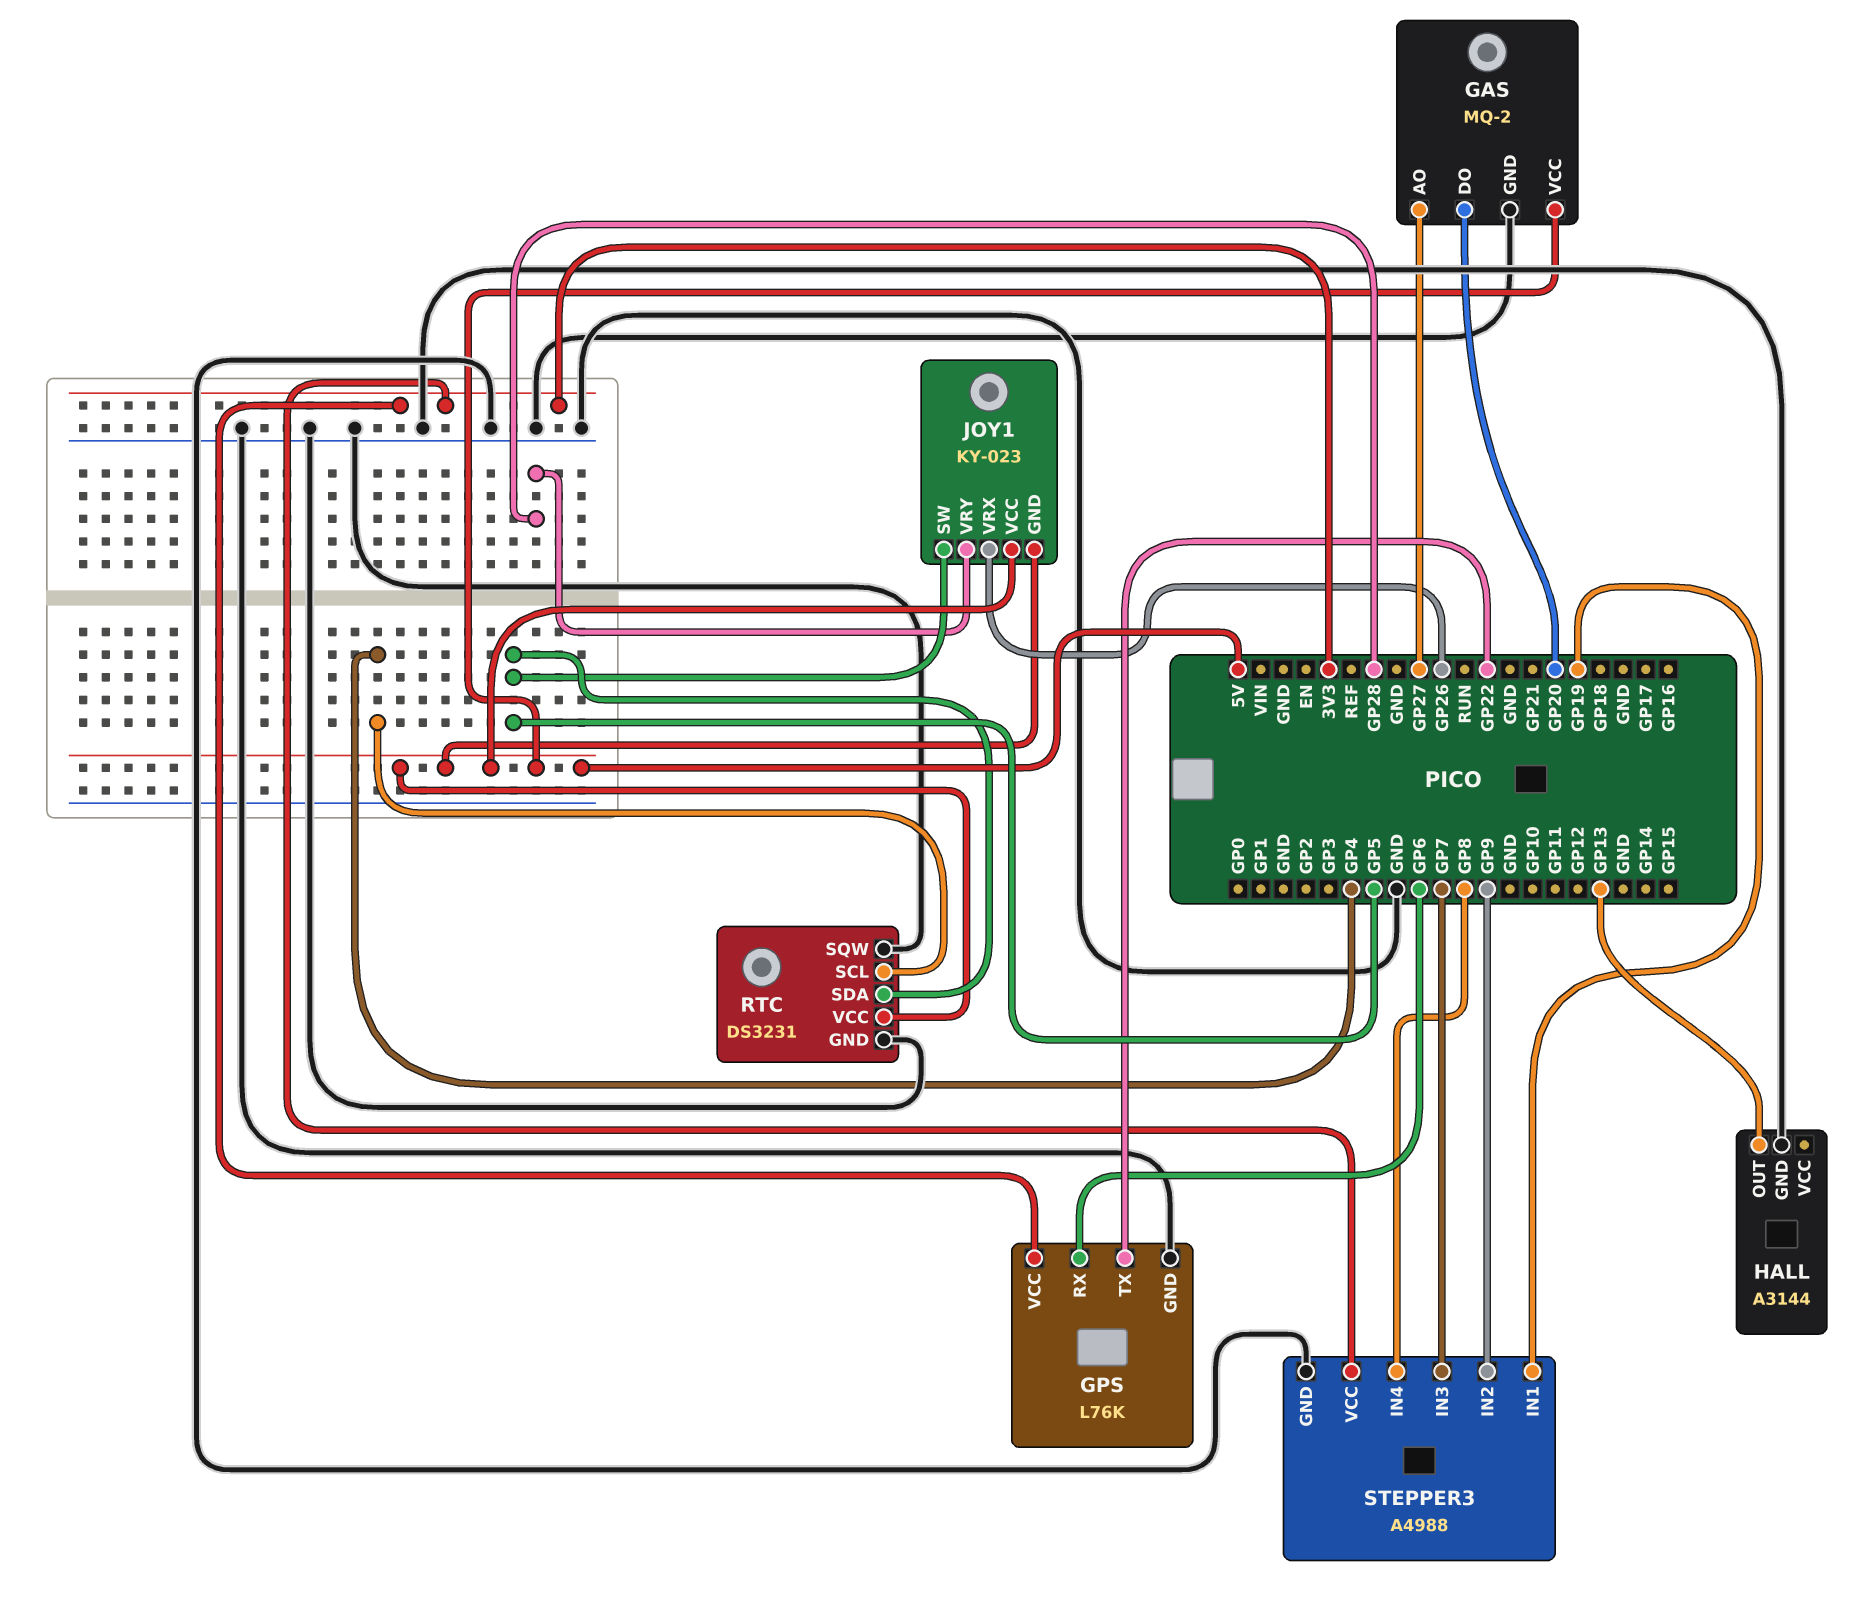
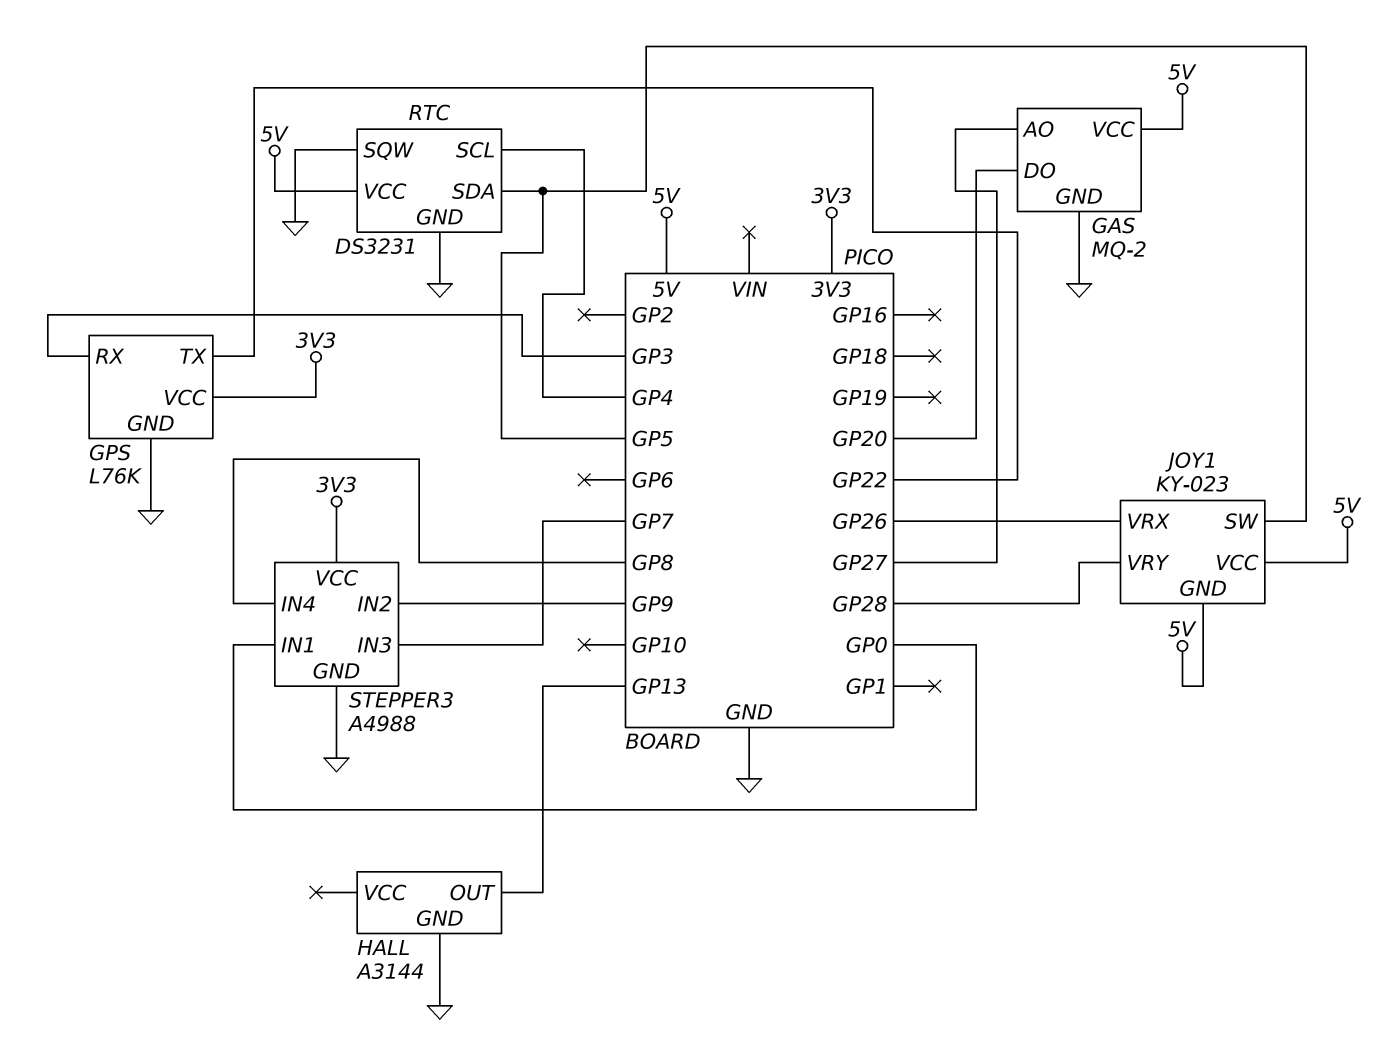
GPS pin RX: GP6 -> GP3
STEPPER3 pin IN1: GP19 -> GP0

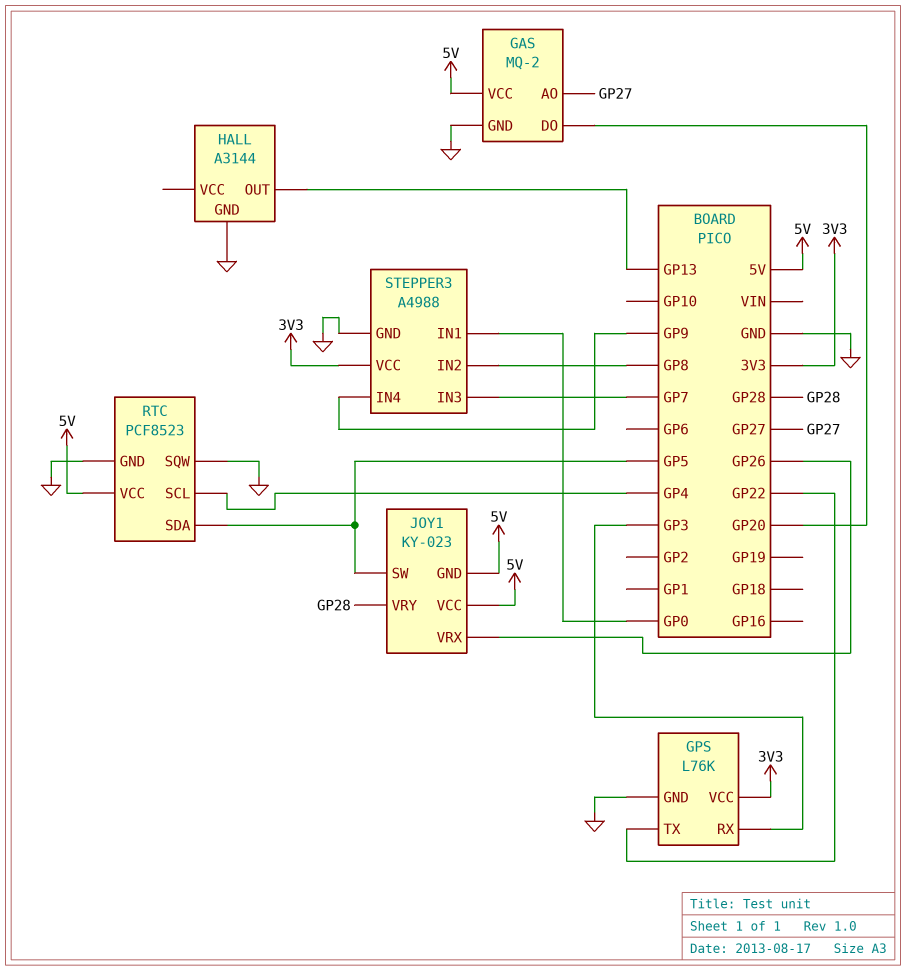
RTC: DS3231 -> PCF8523
STEPPER3 pin IN2: GP9 -> GP8
STEPPER3 pin IN4: GP8 -> GP9

